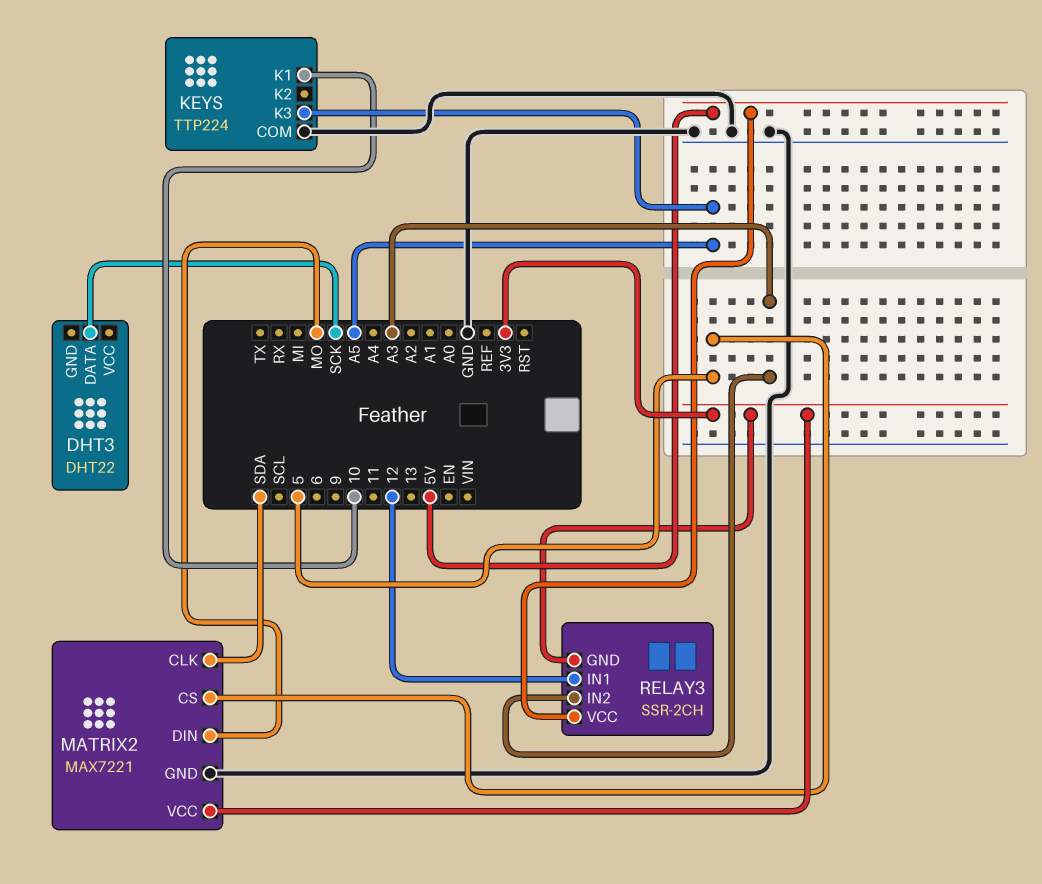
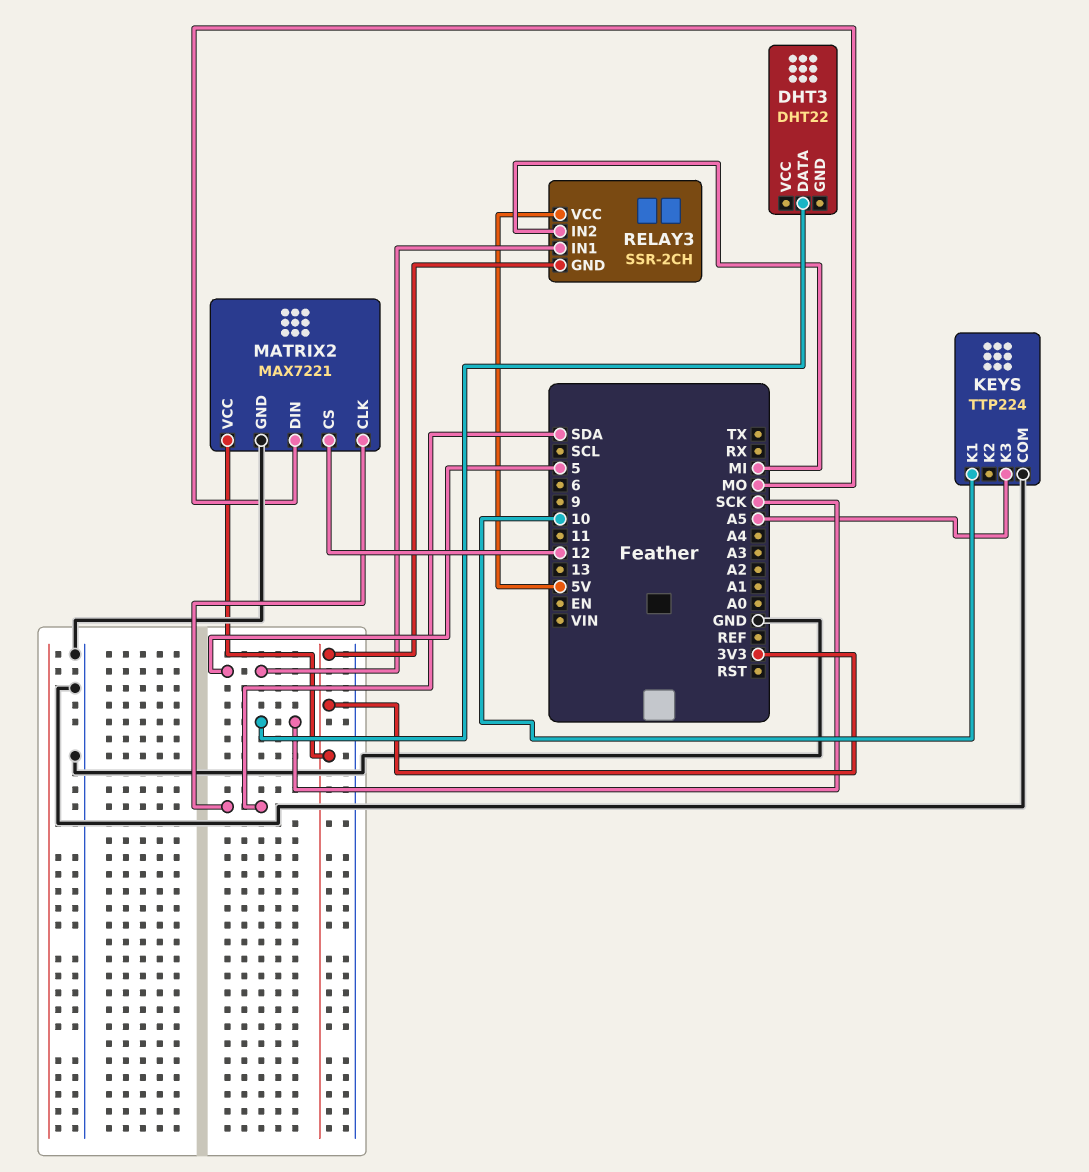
MATRIX2 pin CS: 5 -> 12
RELAY3 pin IN1: 12 -> 5
RELAY3 pin IN2: A3 -> MI

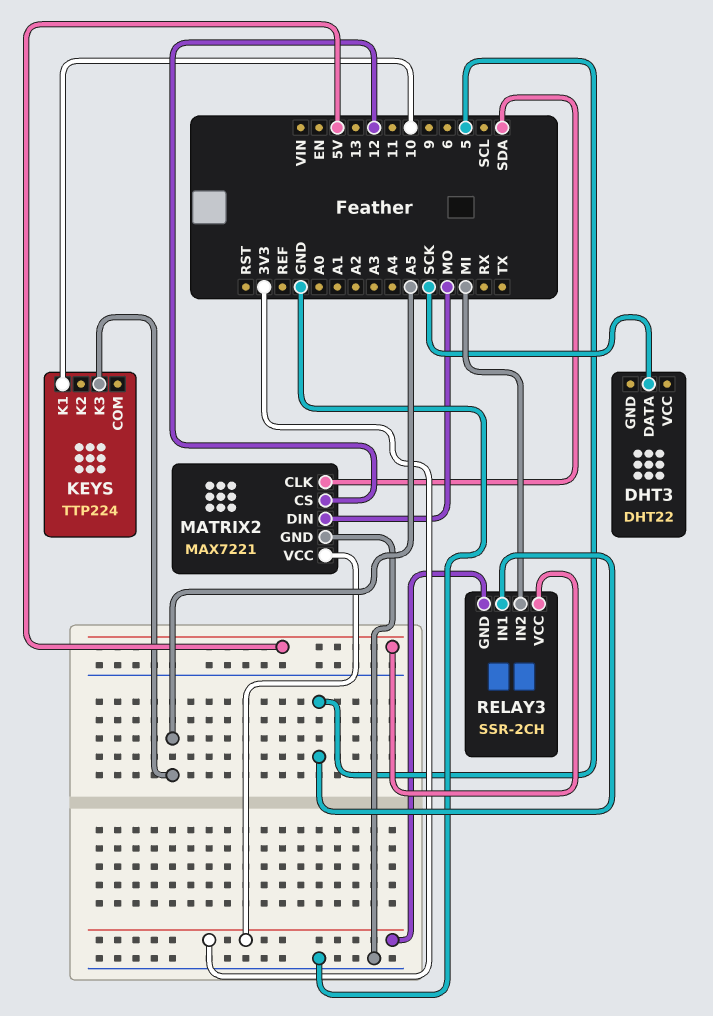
KEYS pin COM: GND -> none

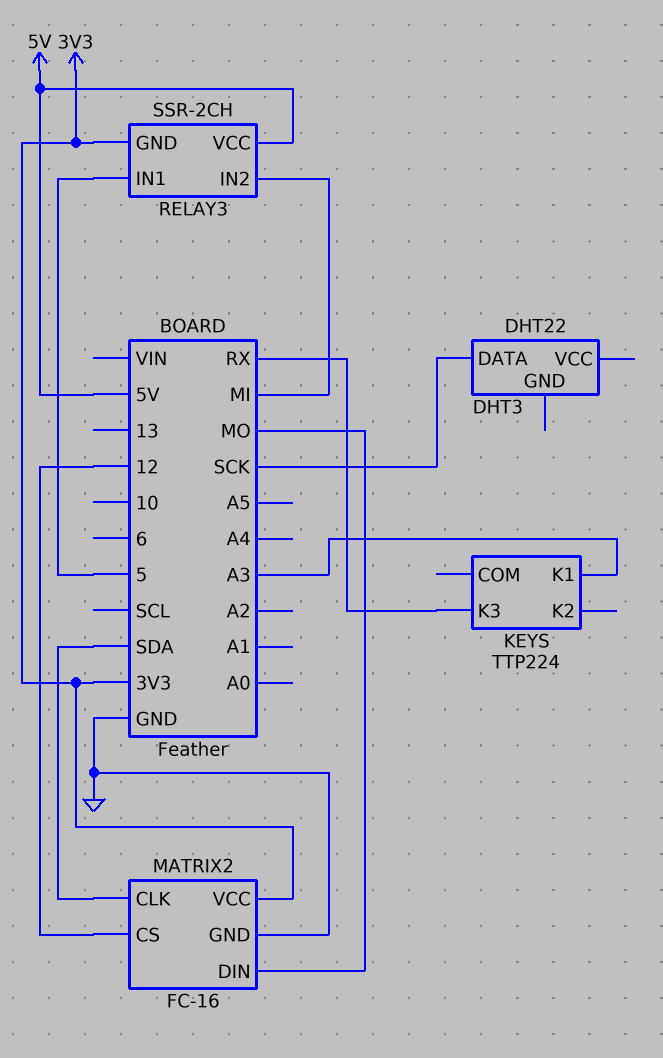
KEYS pin K1: 10 -> A3
KEYS pin K3: A5 -> RX
MATRIX2: MAX7221 -> FC-16

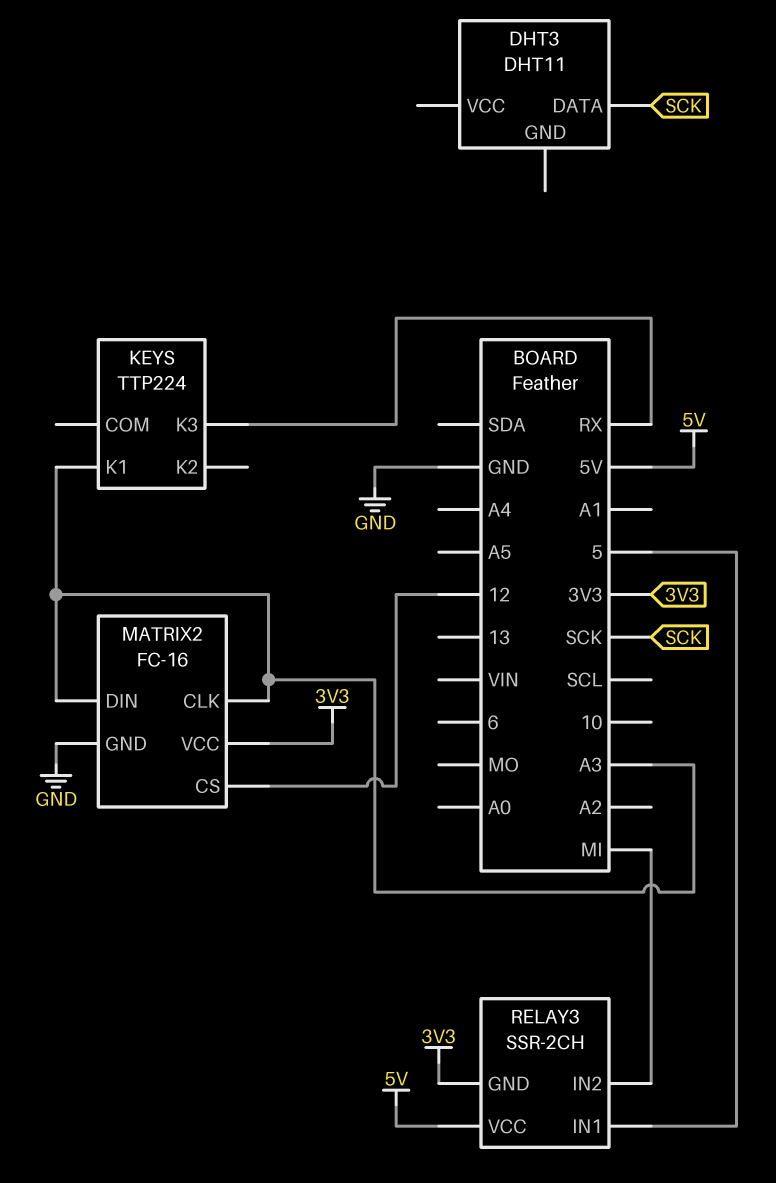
DHT3: DHT22 -> DHT11
MATRIX2 pin CLK: SDA -> A3
MATRIX2 pin DIN: MO -> A3

